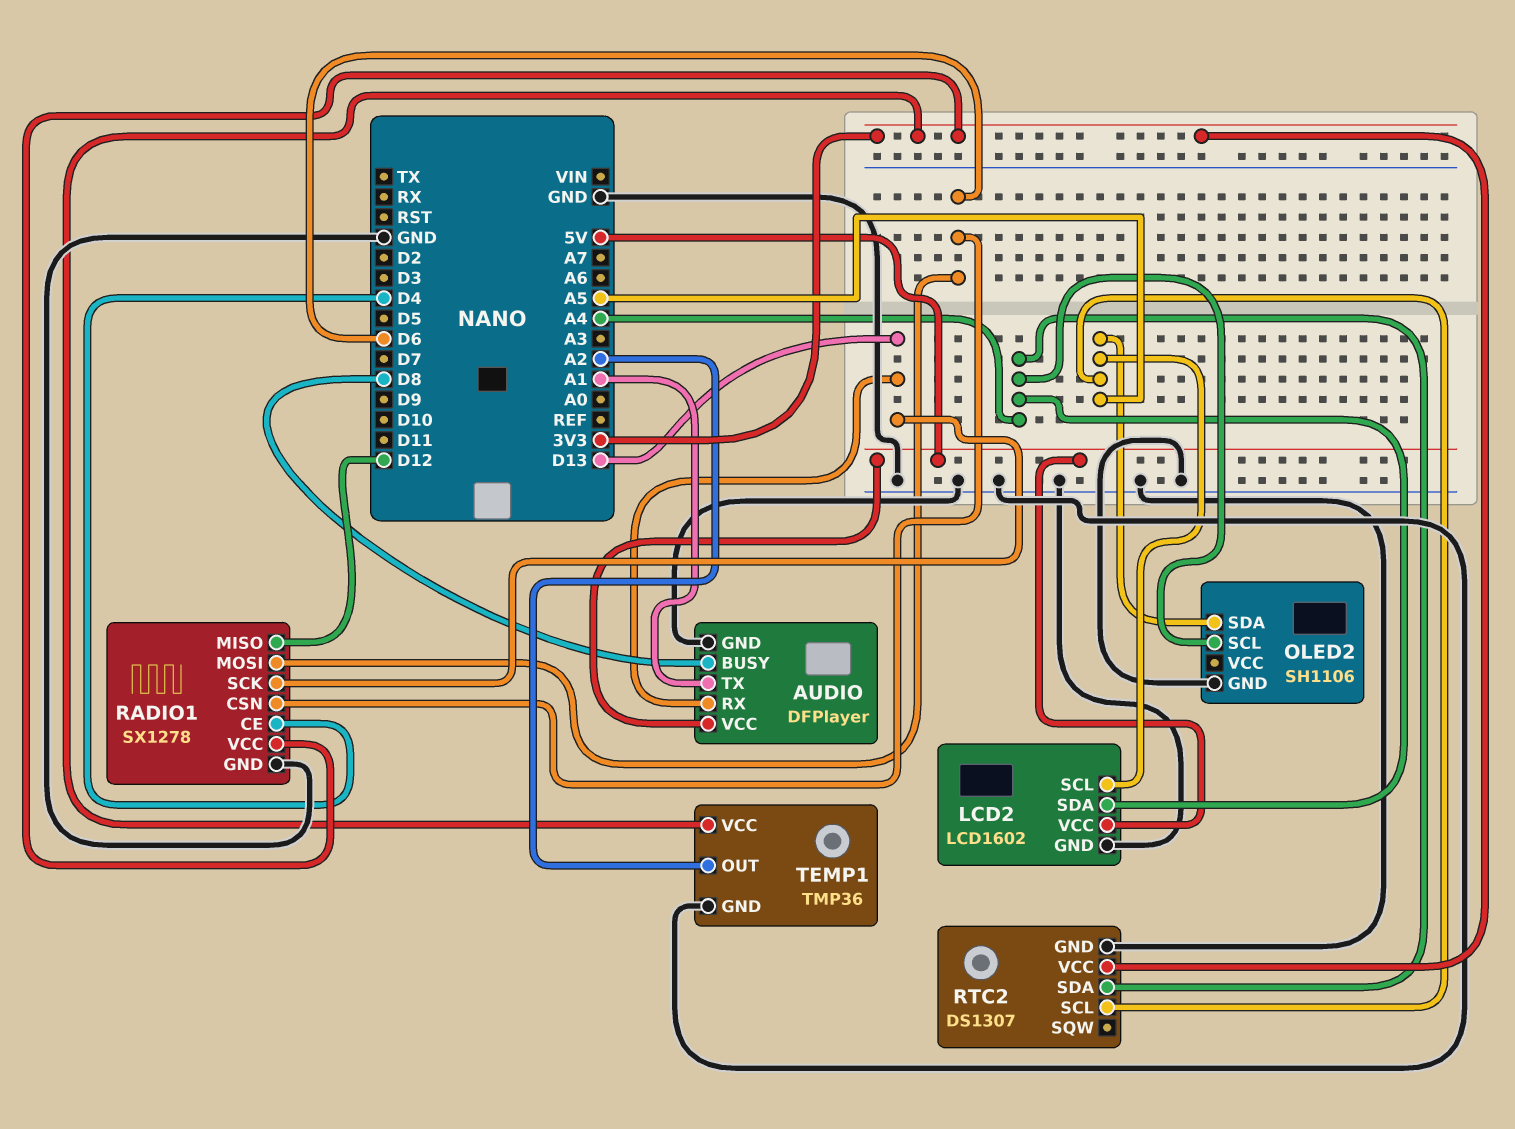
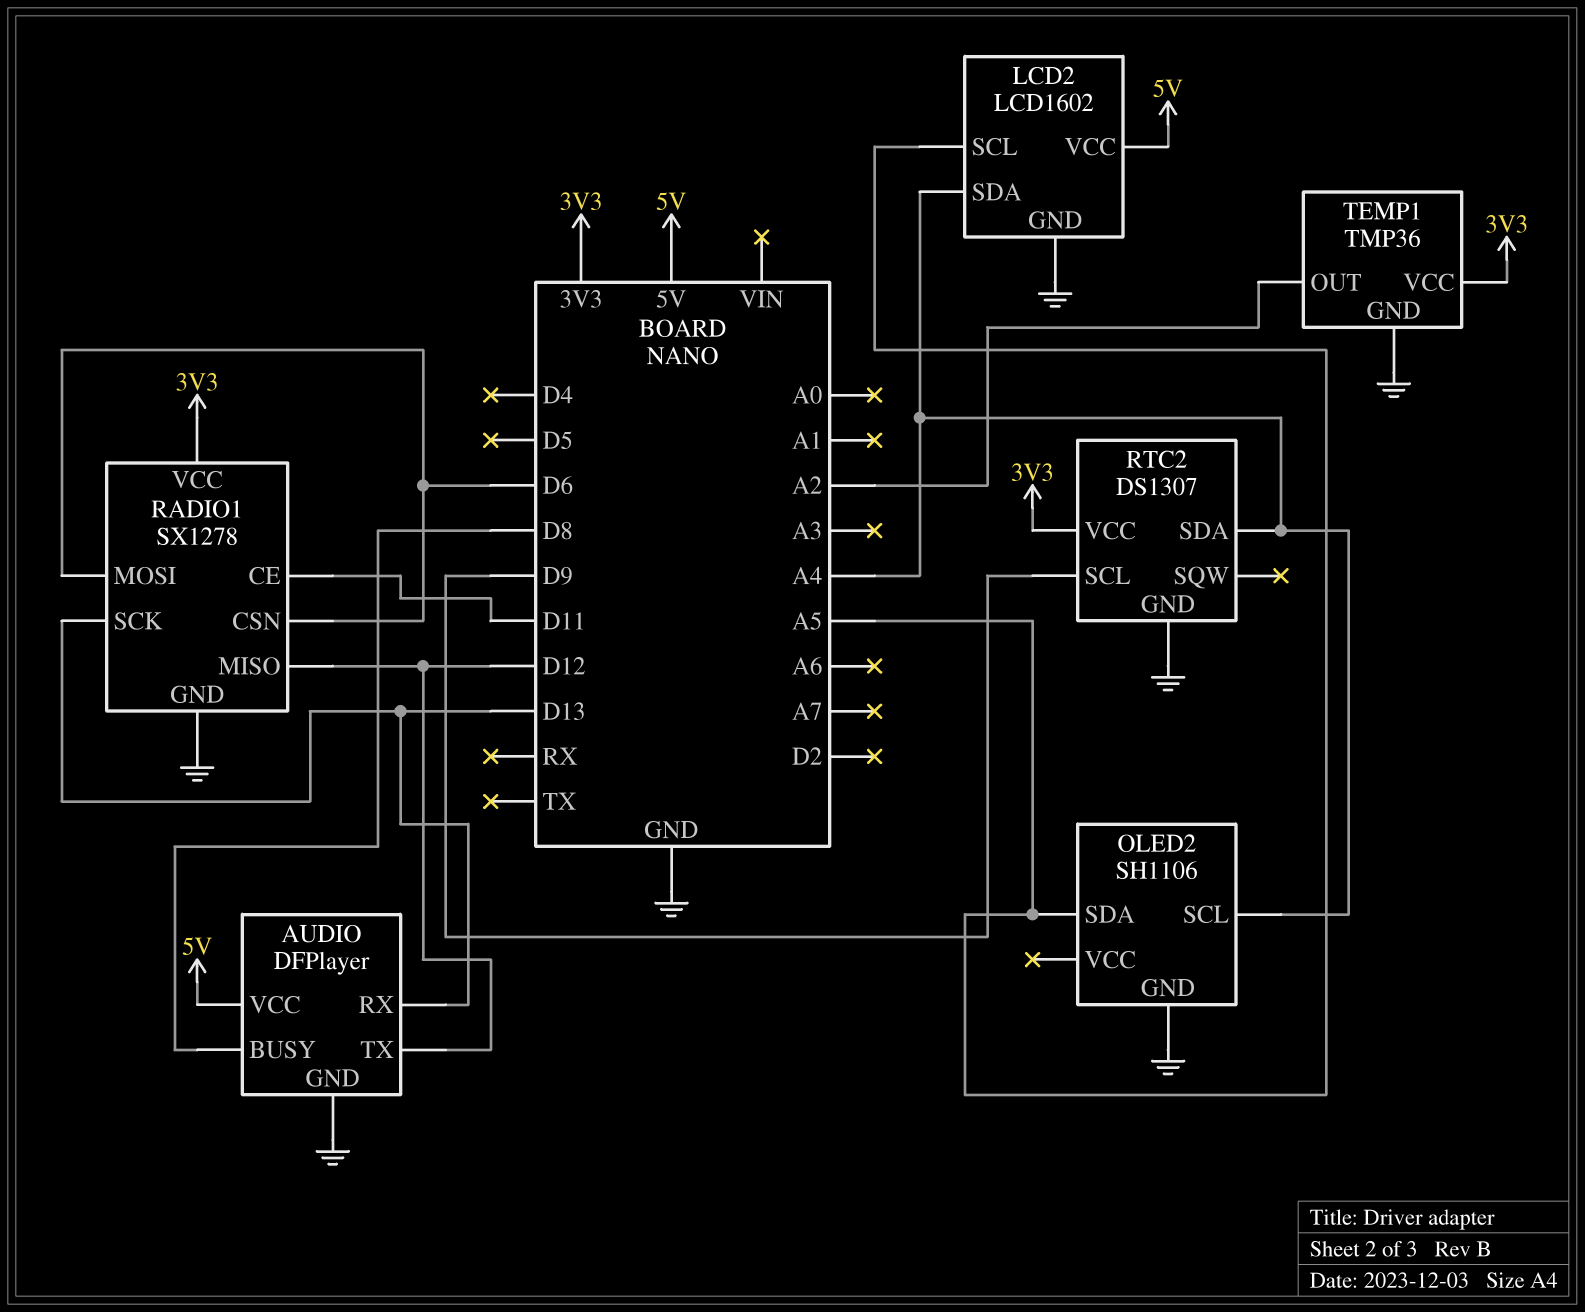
AUDIO pin TX: A1 -> D12
RADIO1 pin CE: D4 -> D11
RTC2 pin SCL: A5 -> D9

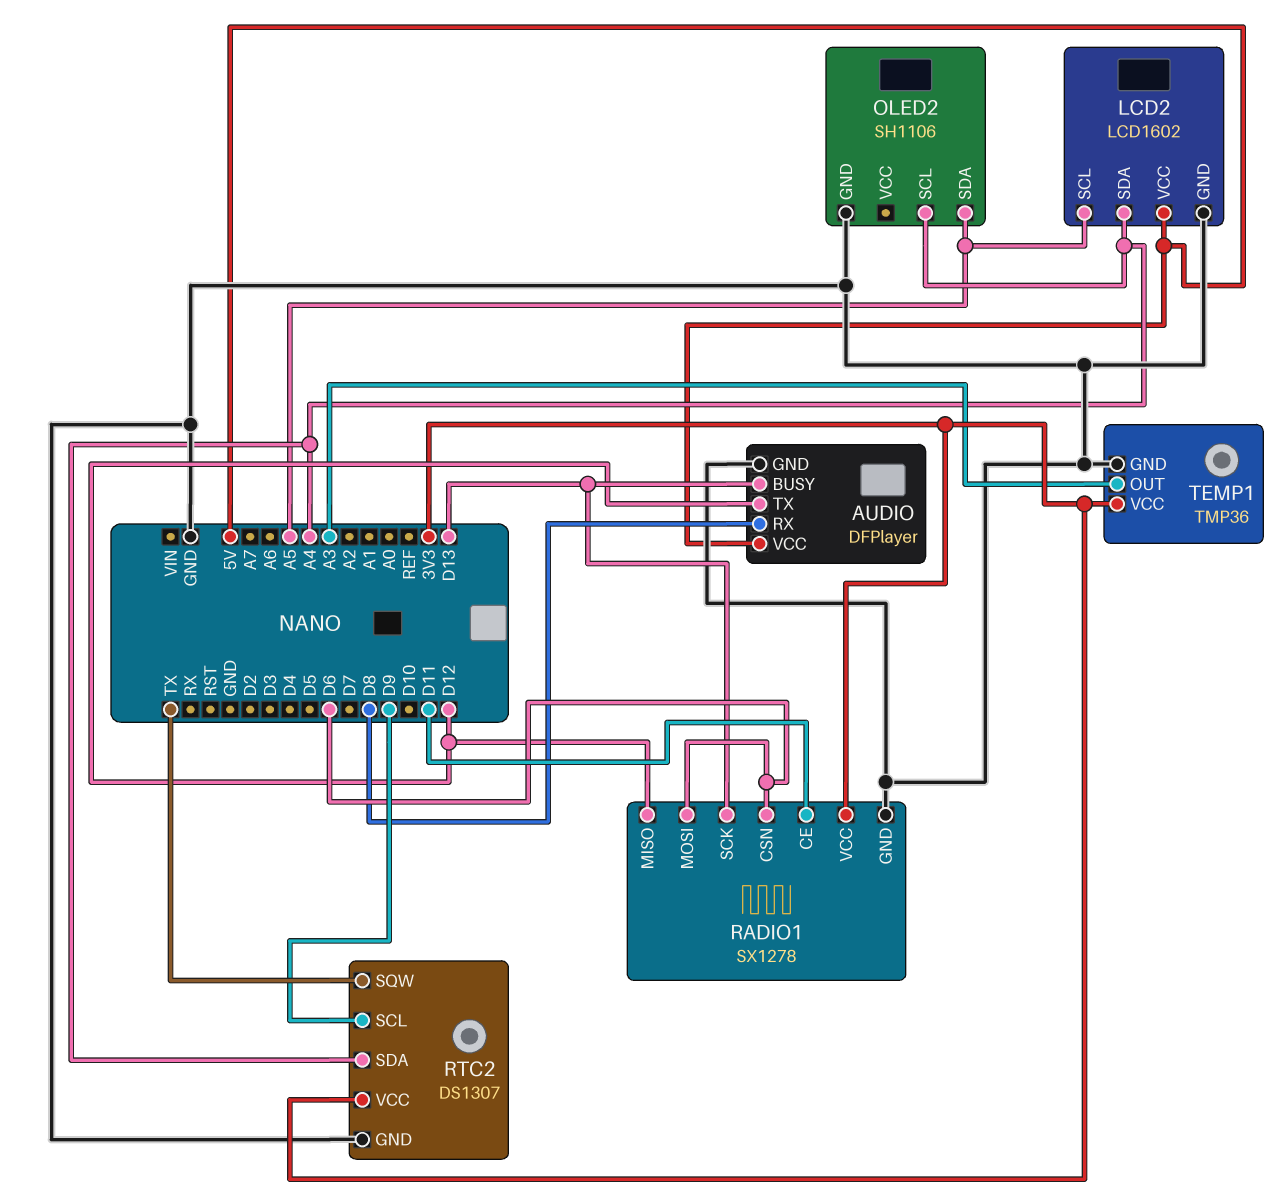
AUDIO pin BUSY: D8 -> D13
AUDIO pin RX: D13 -> D8
RTC2 pin SQW: none -> TX
TEMP1 pin OUT: A2 -> A3

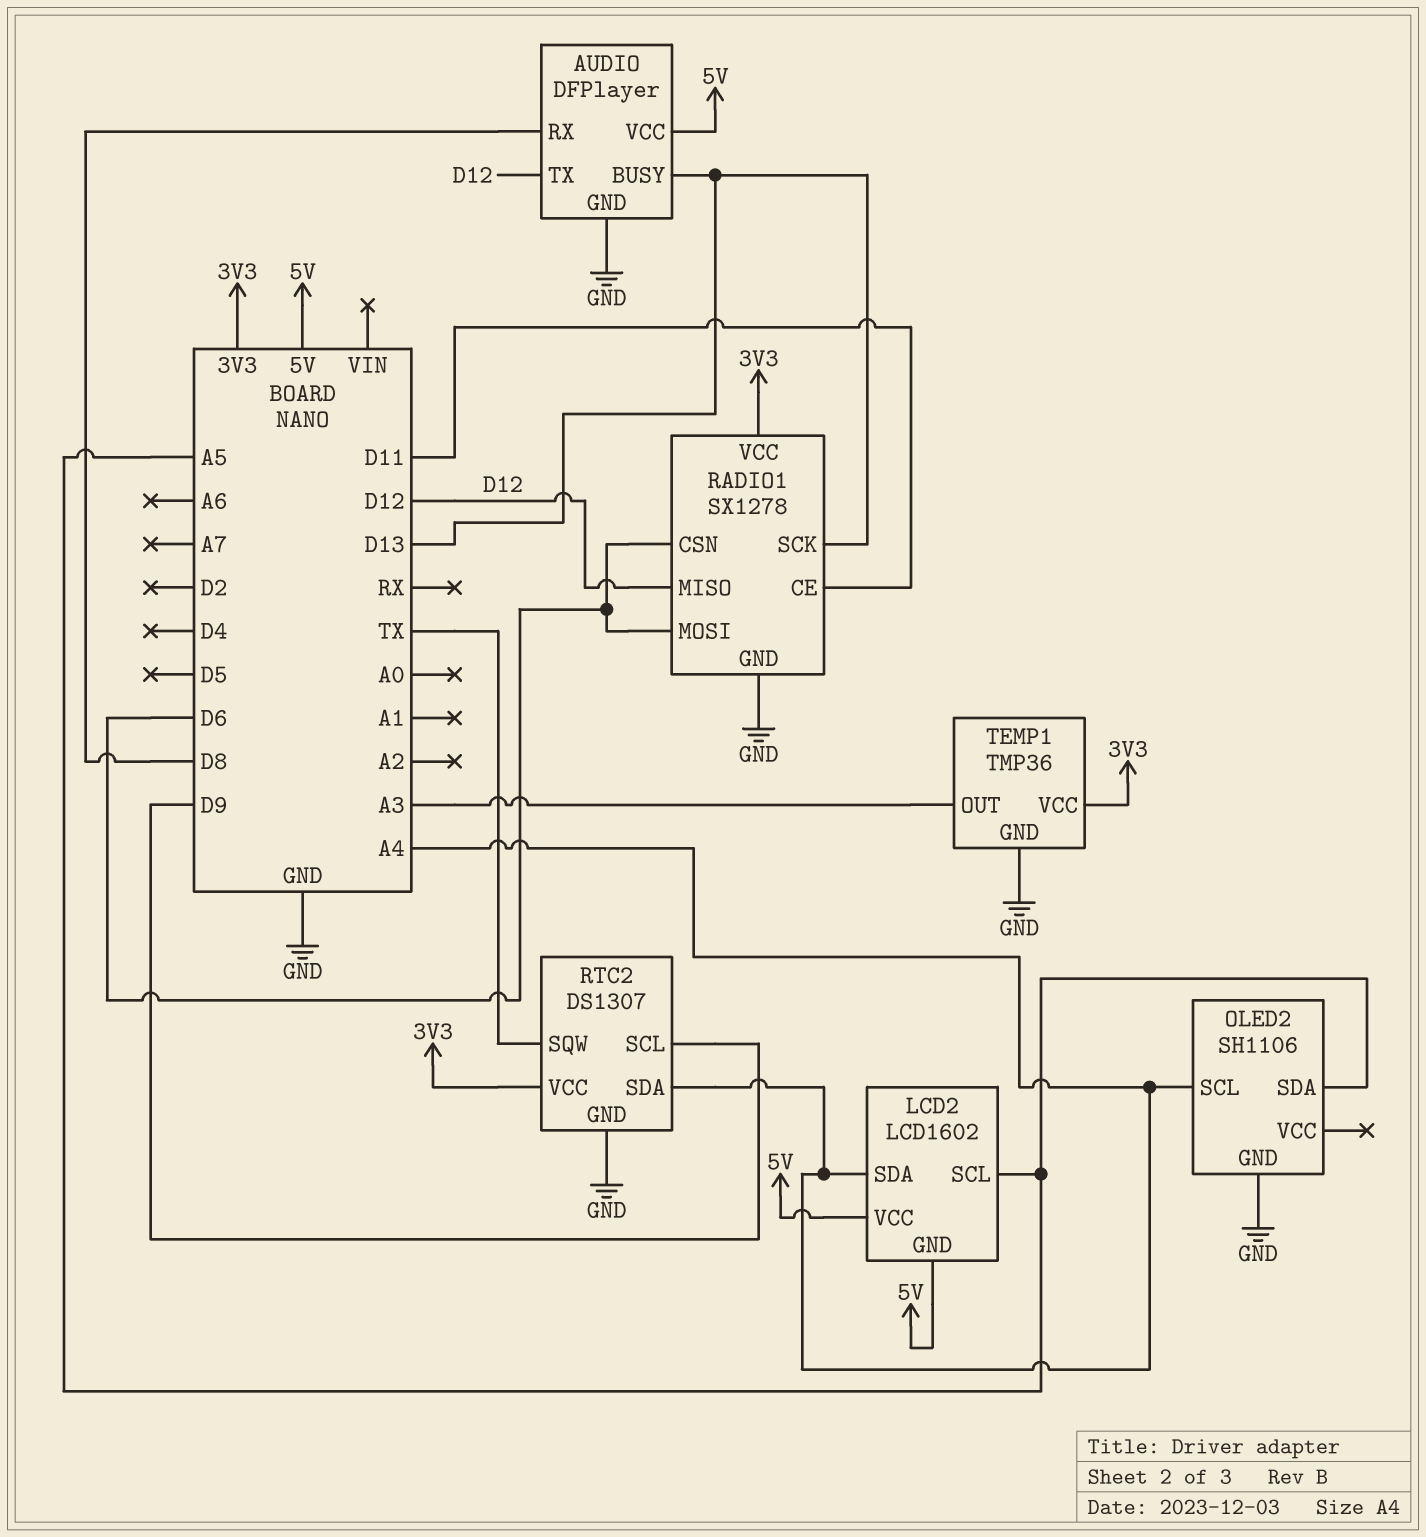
LCD2 pin GND: GND -> 5V

